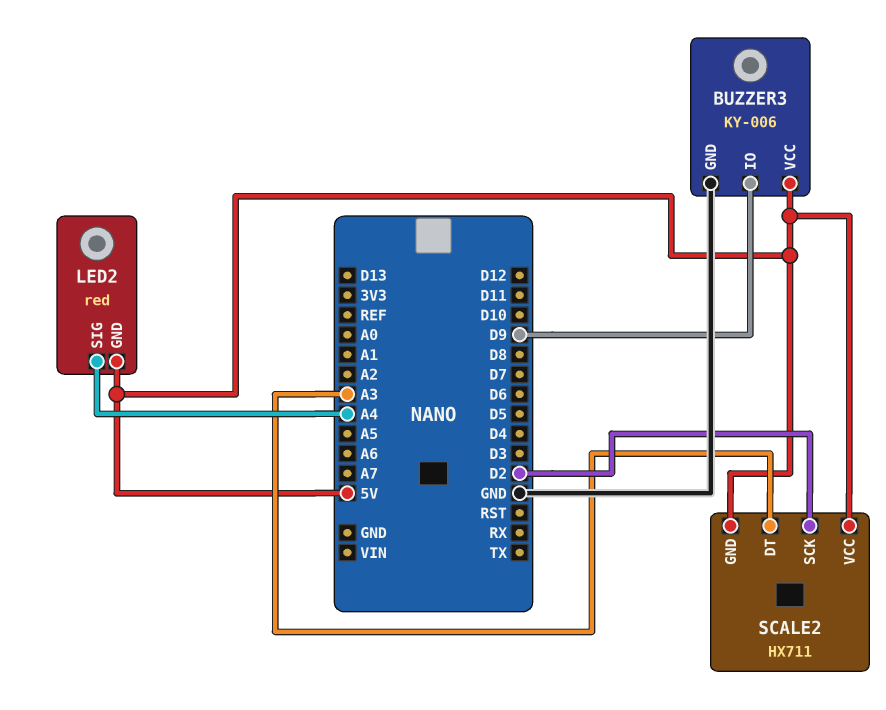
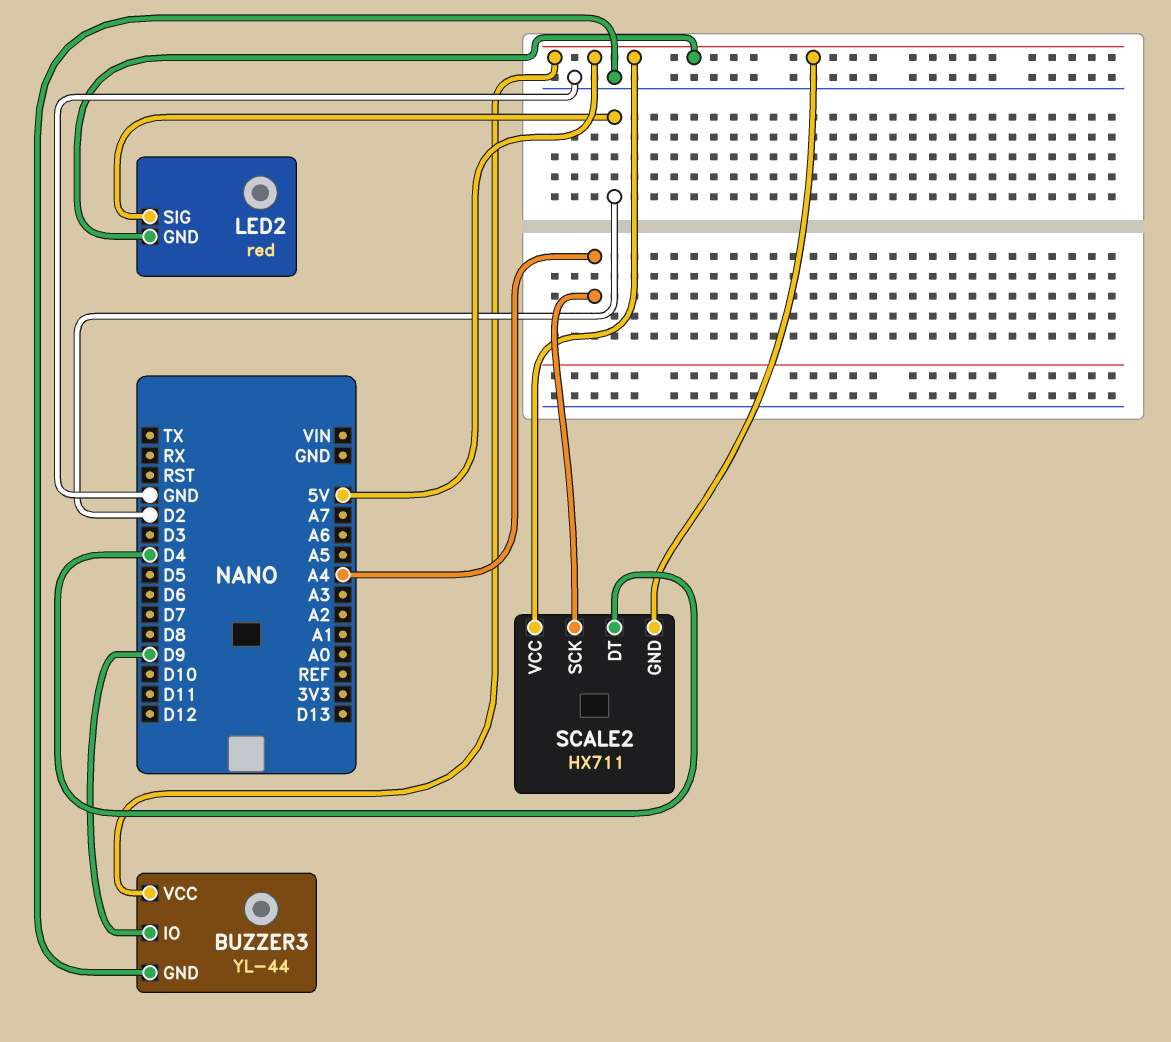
BUZZER3: KY-006 -> YL-44
LED2 pin SIG: A4 -> D2
SCALE2 pin DT: A3 -> D4
SCALE2 pin SCK: D2 -> A4

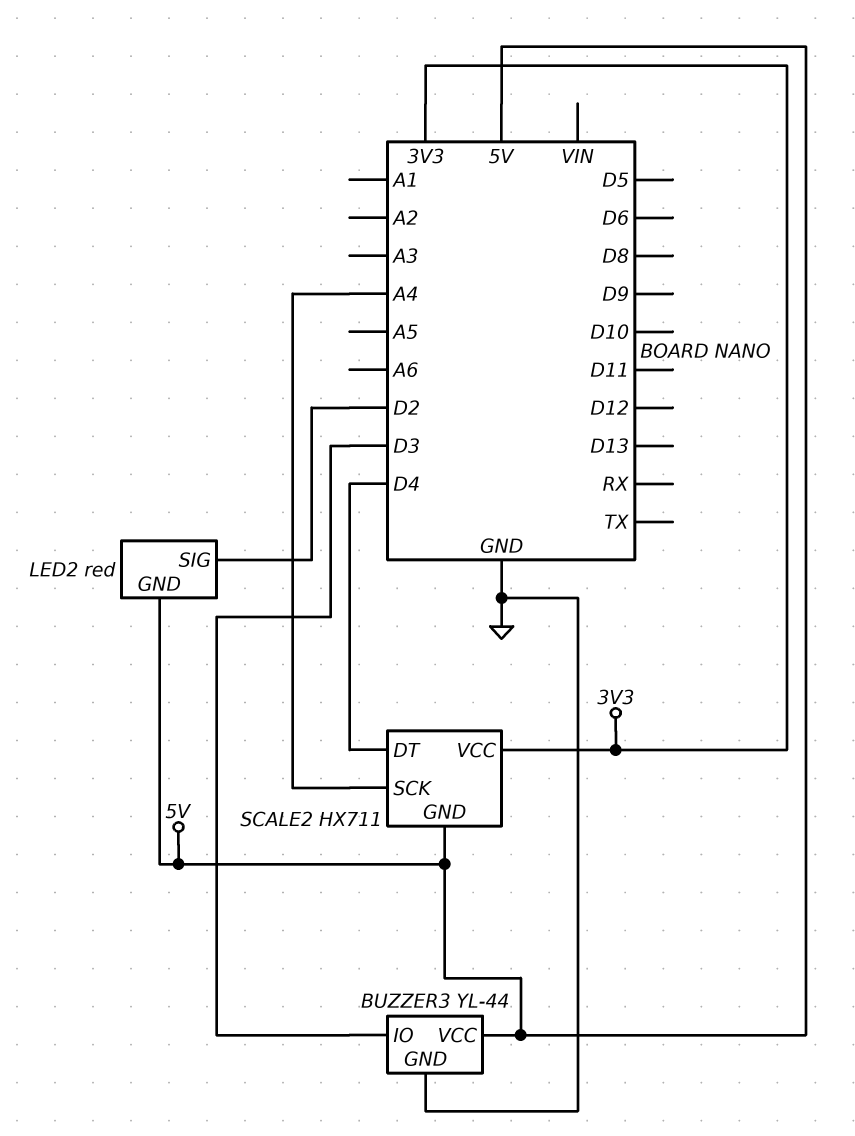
BUZZER3 pin IO: D9 -> D3
SCALE2 pin VCC: 5V -> 3V3

